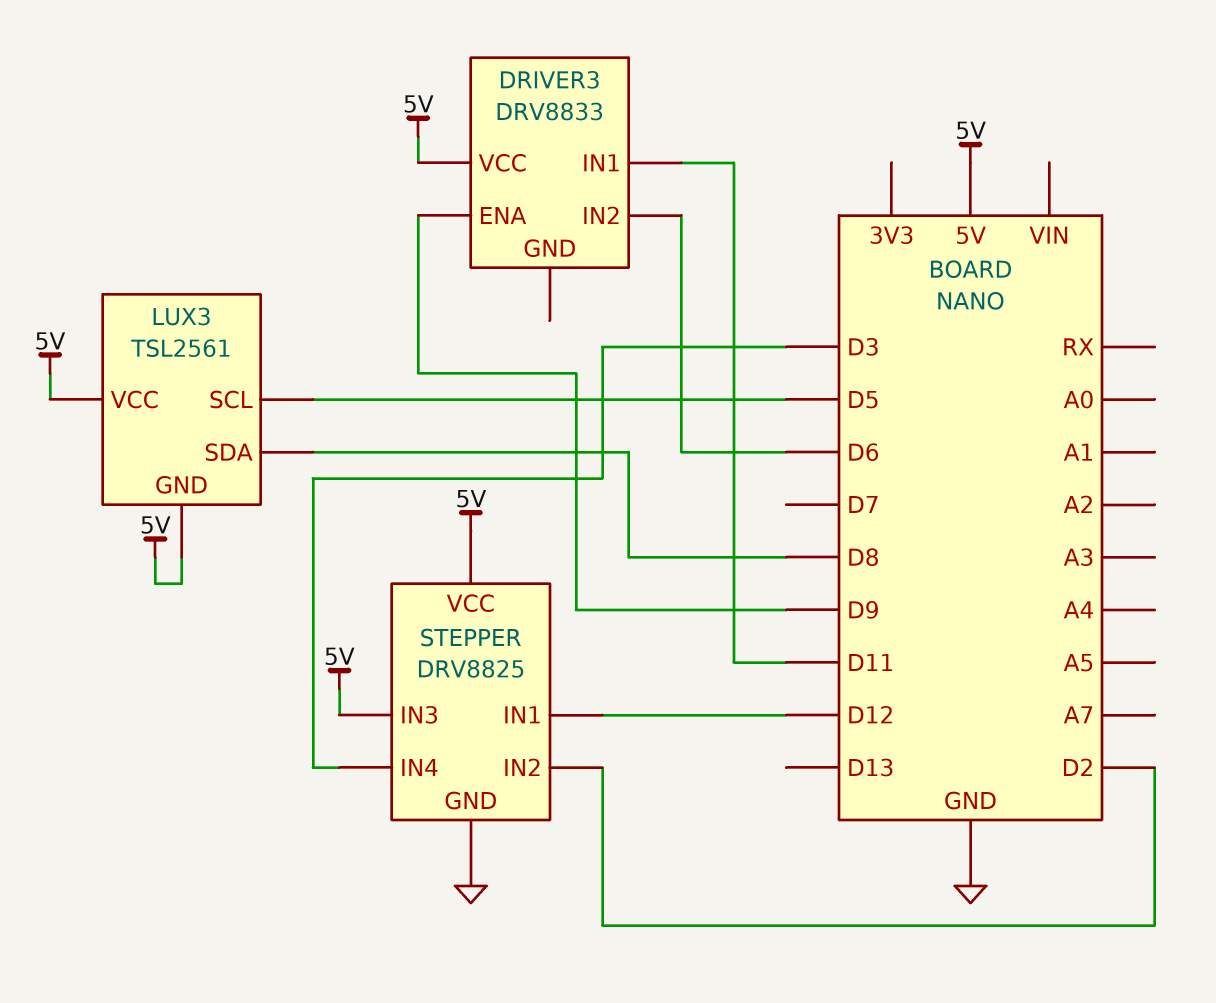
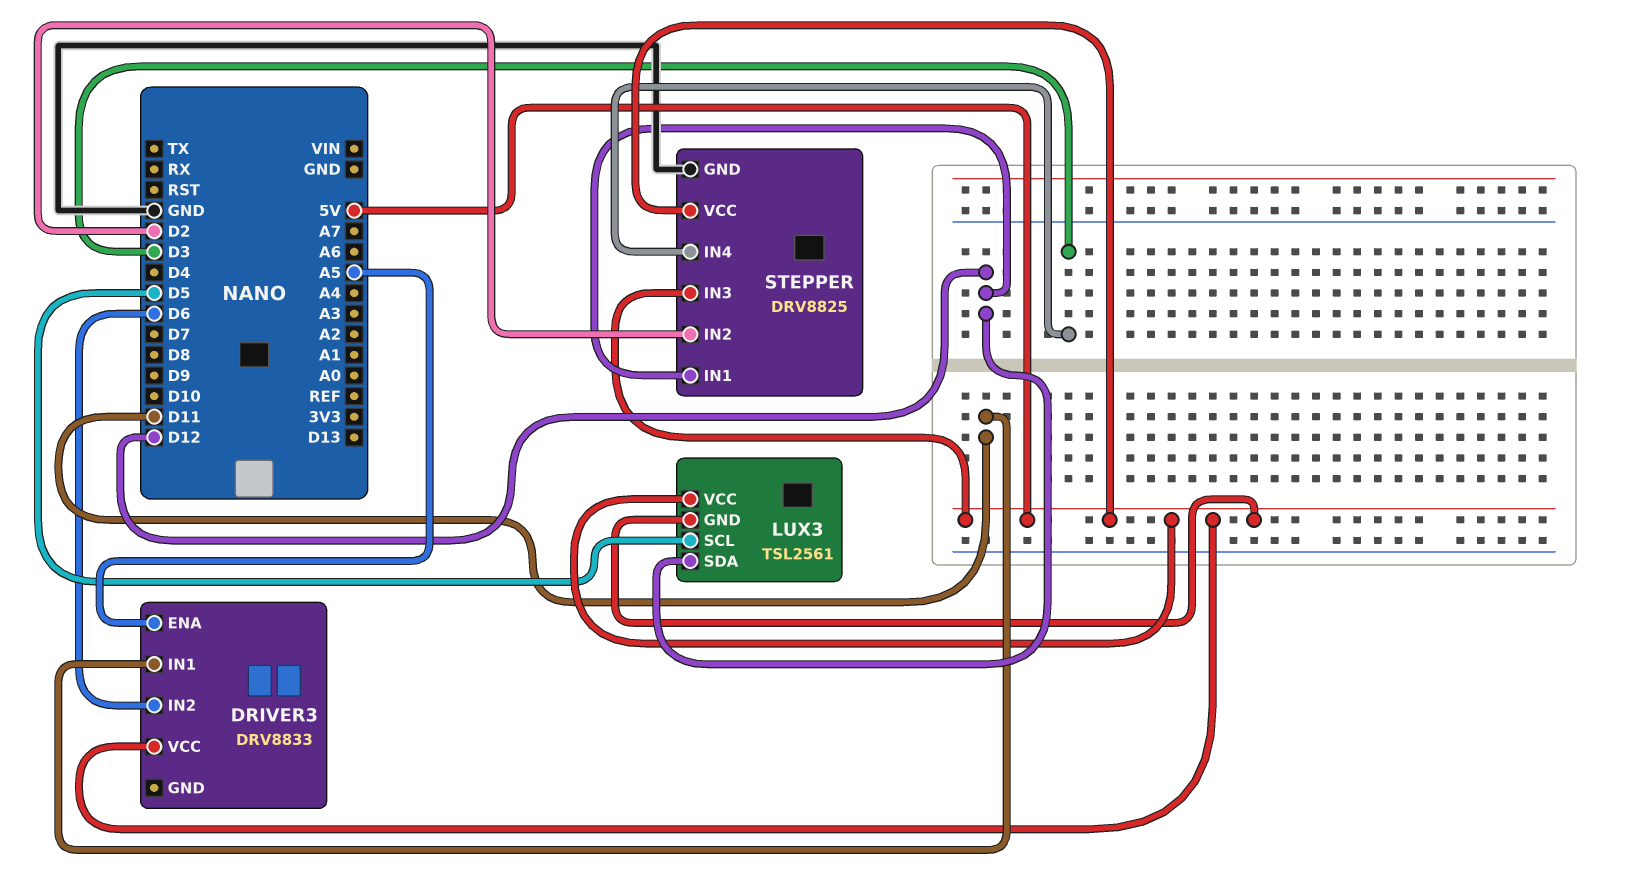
DRIVER3 pin ENA: D9 -> A5
LUX3 pin SDA: D8 -> D12

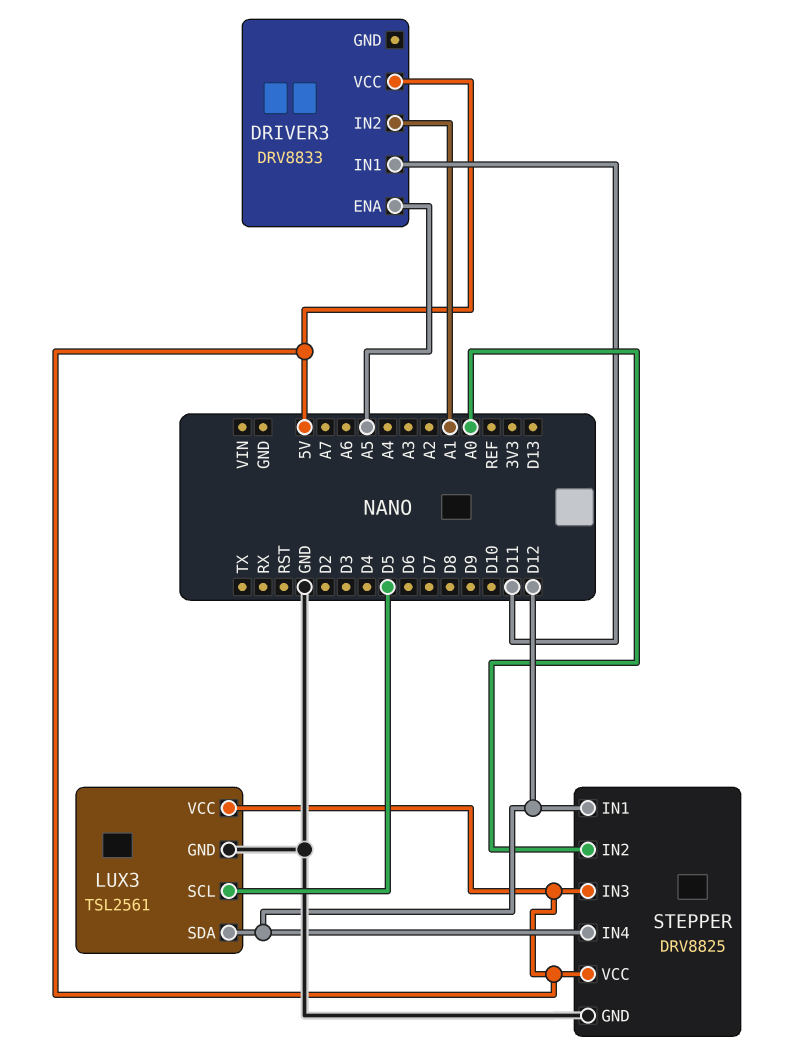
DRIVER3 pin IN2: D6 -> A1
LUX3 pin GND: 5V -> GND
STEPPER pin IN2: D2 -> A0
STEPPER pin IN4: D3 -> D12

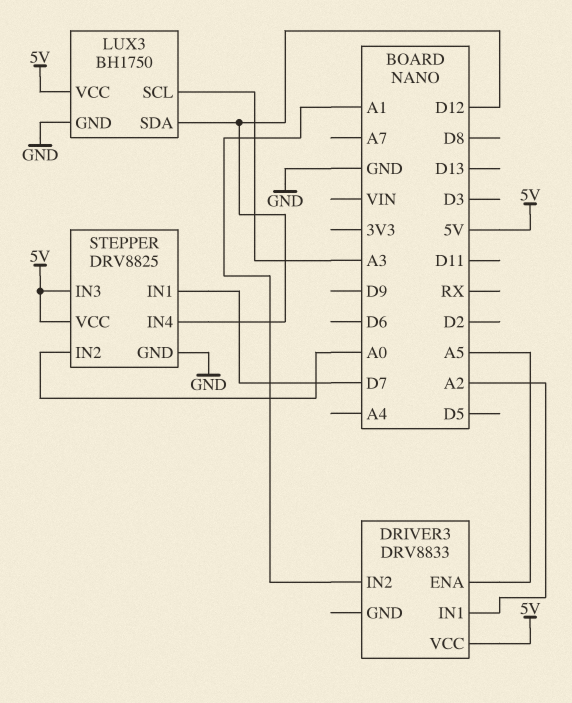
DRIVER3 pin IN1: D11 -> A2
LUX3: TSL2561 -> BH1750
LUX3 pin SCL: D5 -> A3
STEPPER pin IN1: D12 -> D7

